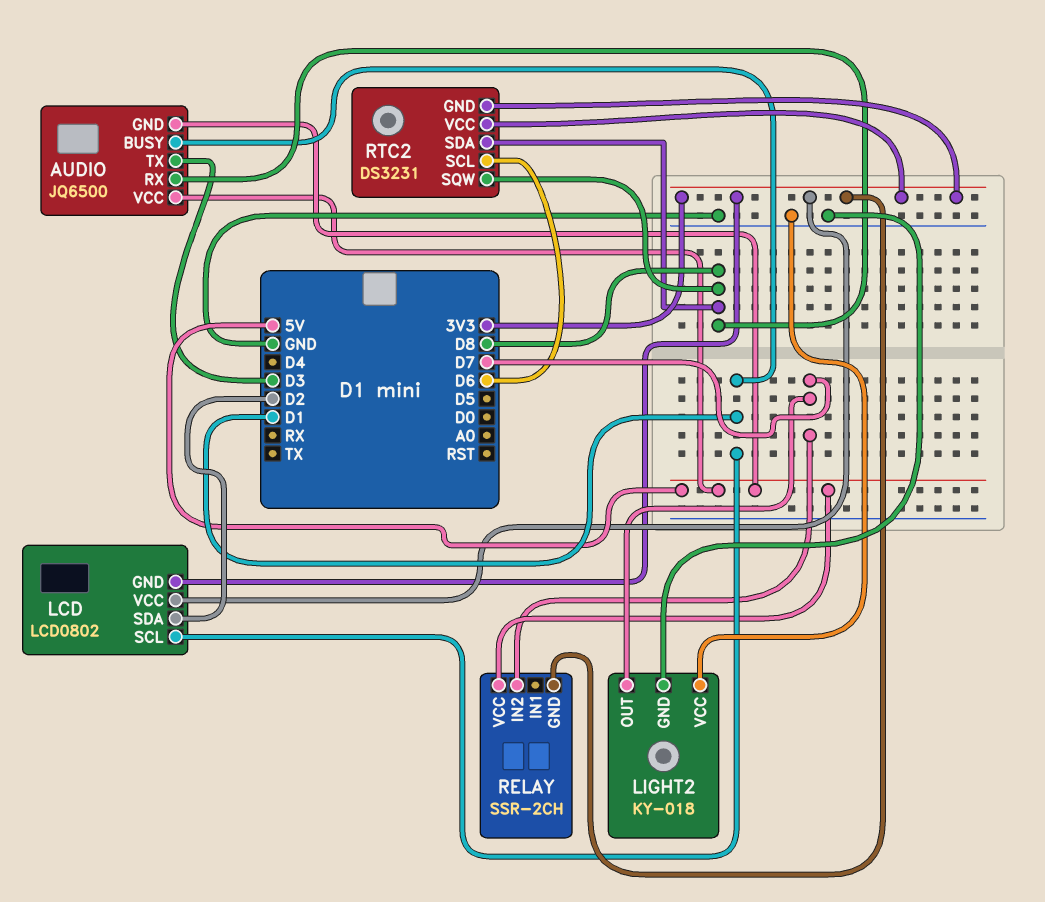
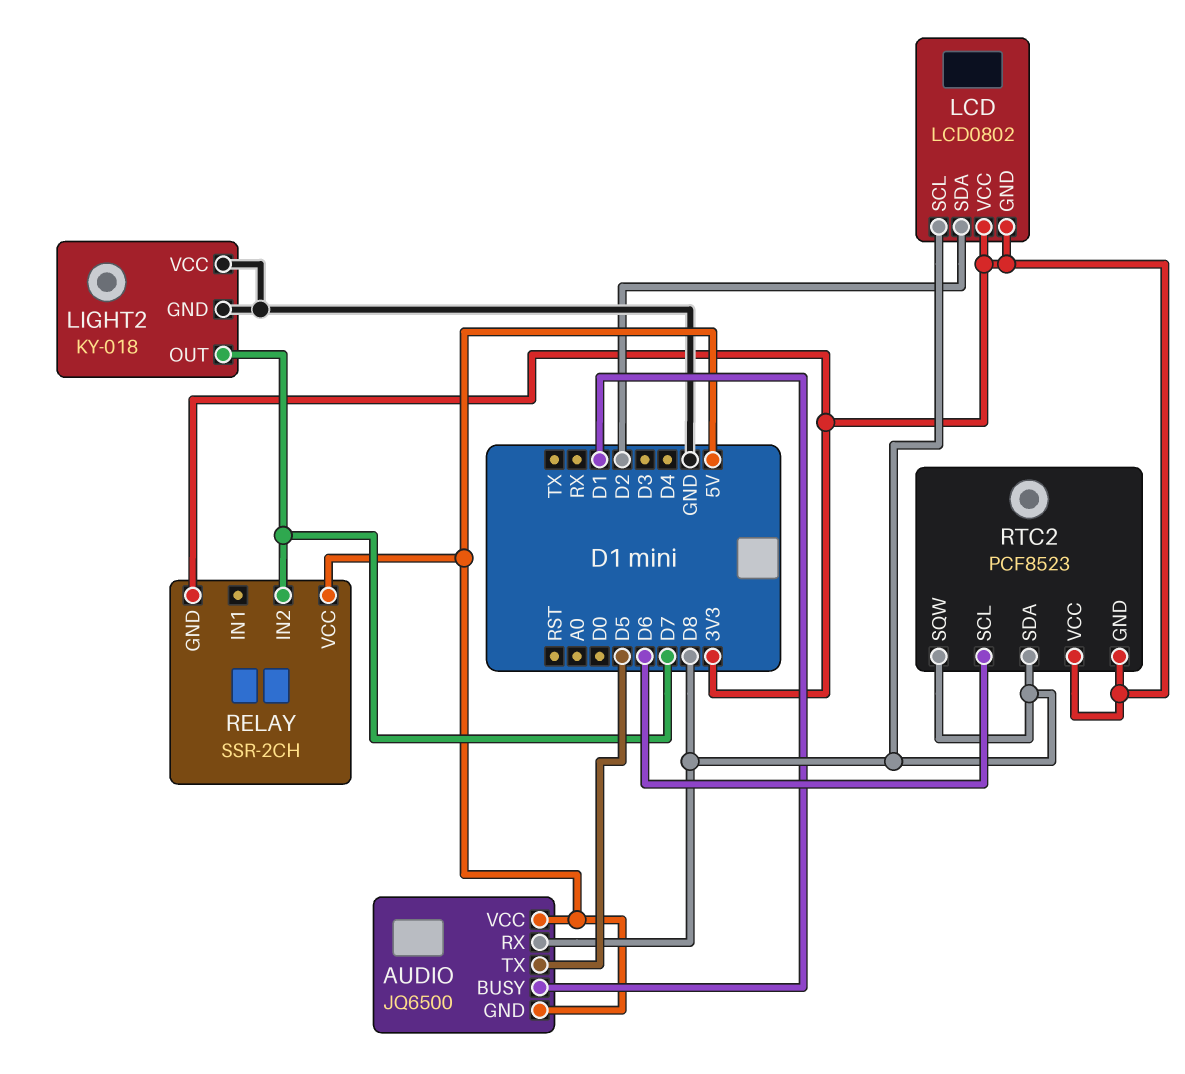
AUDIO pin TX: D3 -> D5
LCD pin SCL: D1 -> D8
RTC2: DS3231 -> PCF8523

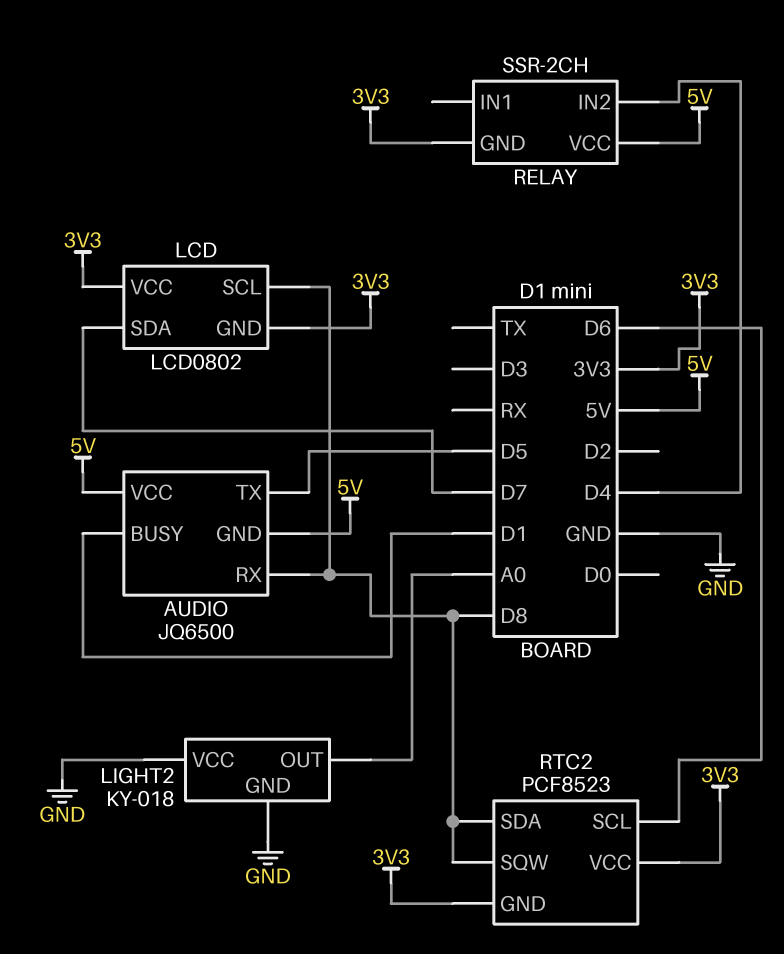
LCD pin SDA: D2 -> D7
LIGHT2 pin OUT: D7 -> A0
RELAY pin IN2: D7 -> D4

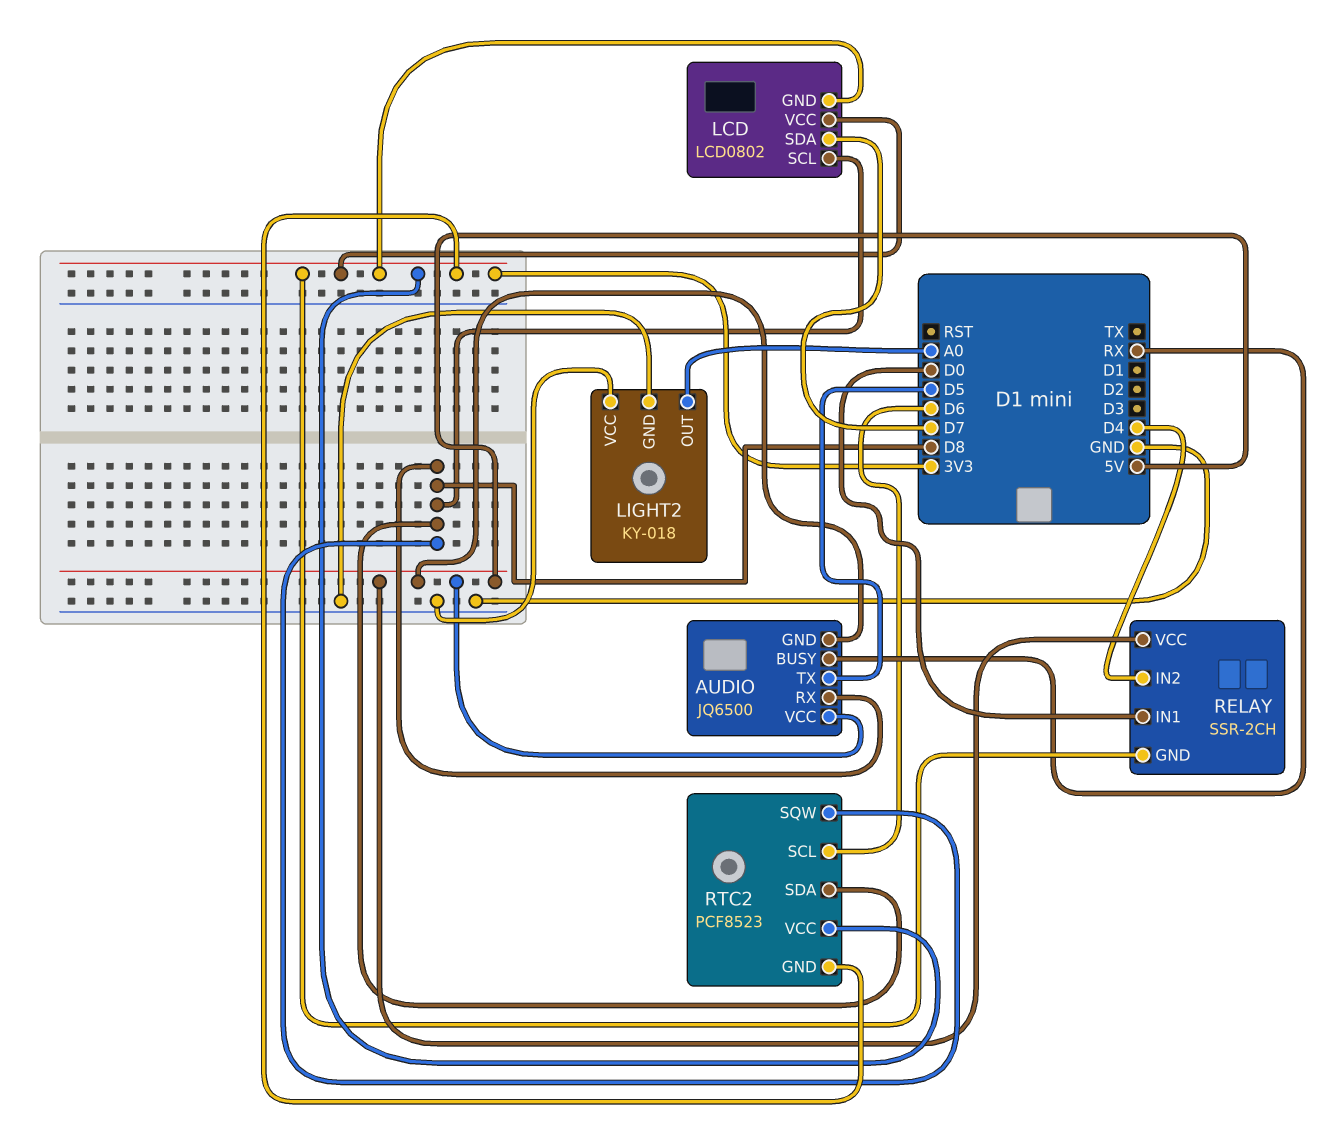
AUDIO pin BUSY: D1 -> RX
RELAY pin IN1: none -> D0

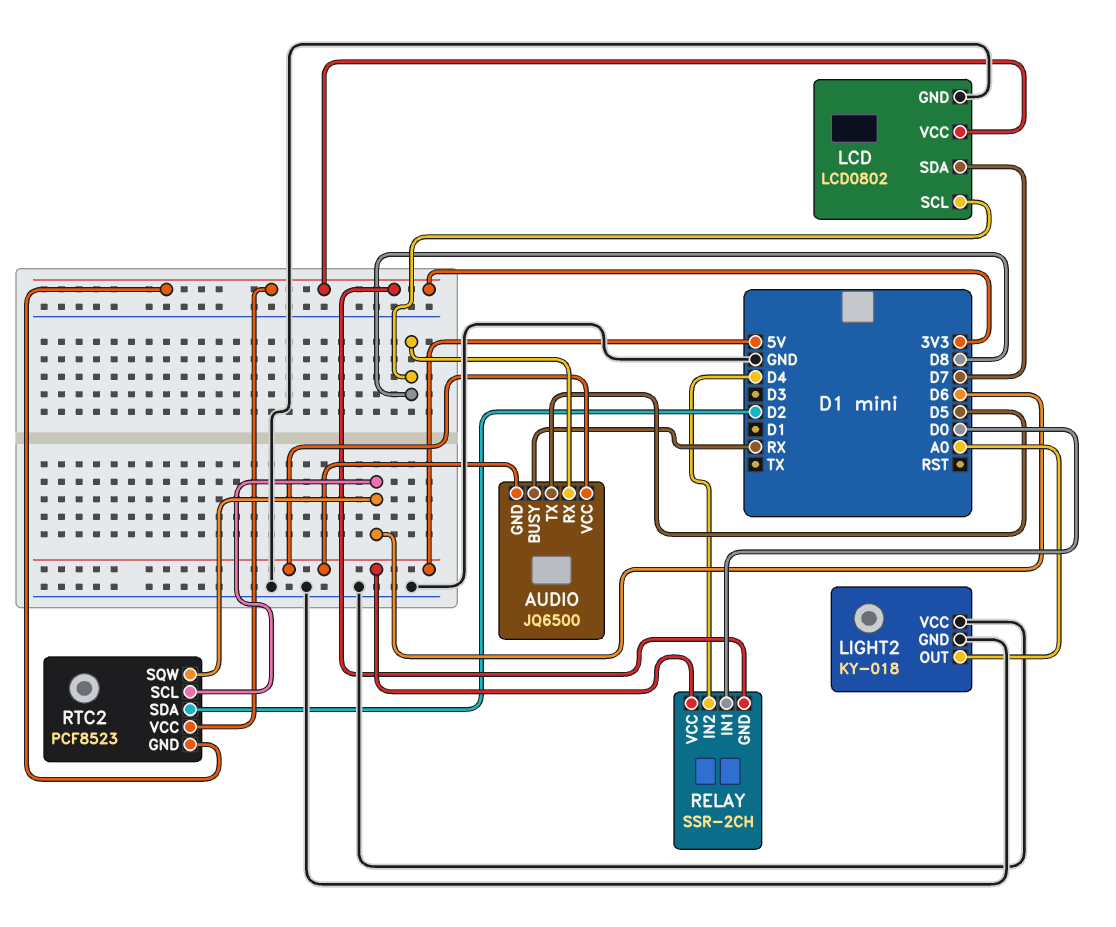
LCD pin GND: 3V3 -> GND
RTC2 pin SDA: D8 -> D2
RTC2 pin SQW: D8 -> D6

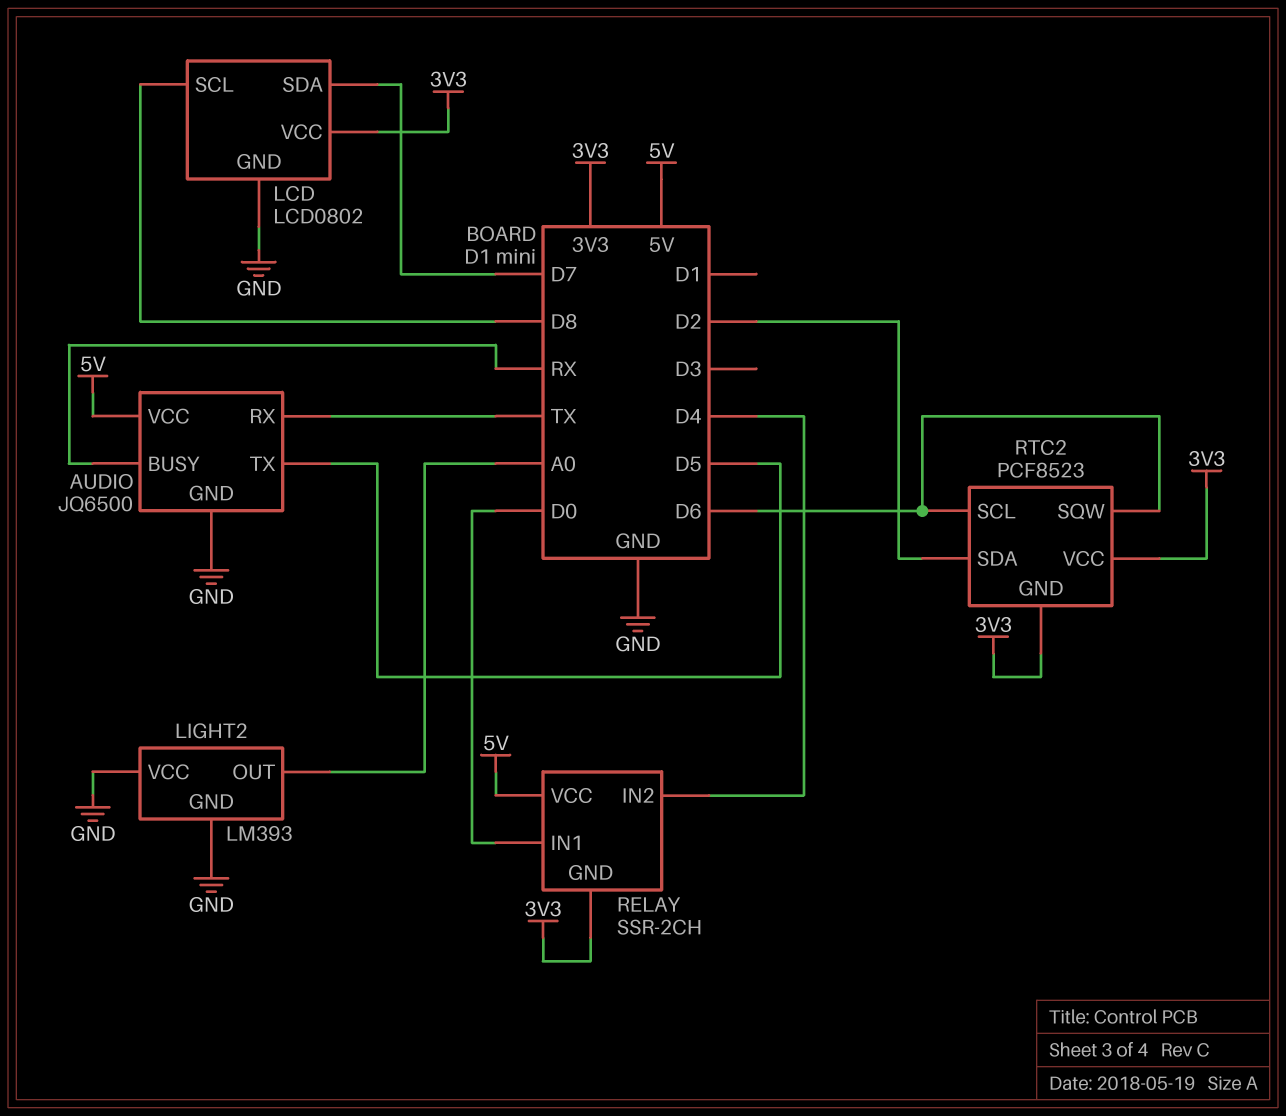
AUDIO pin GND: 5V -> GND
AUDIO pin RX: D8 -> TX
LIGHT2: KY-018 -> LM393

